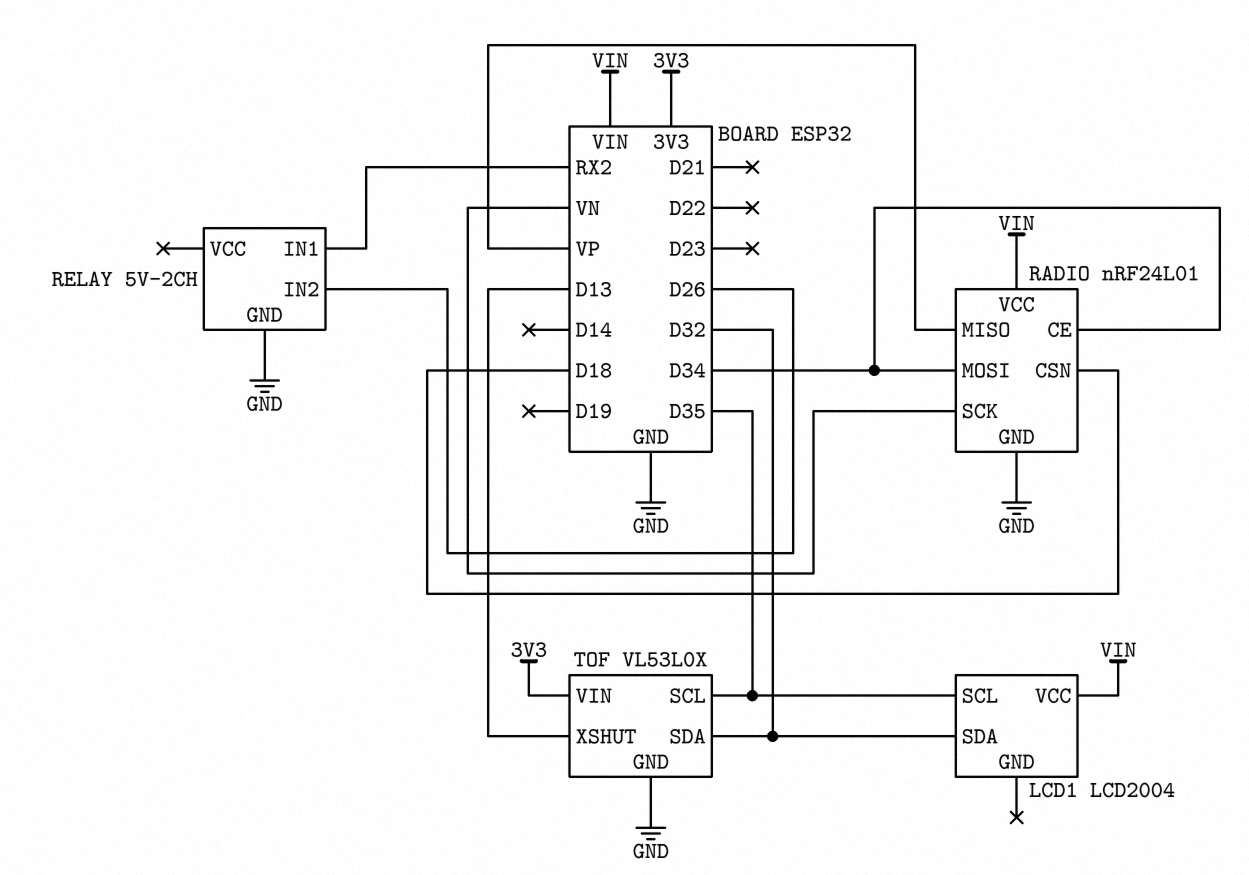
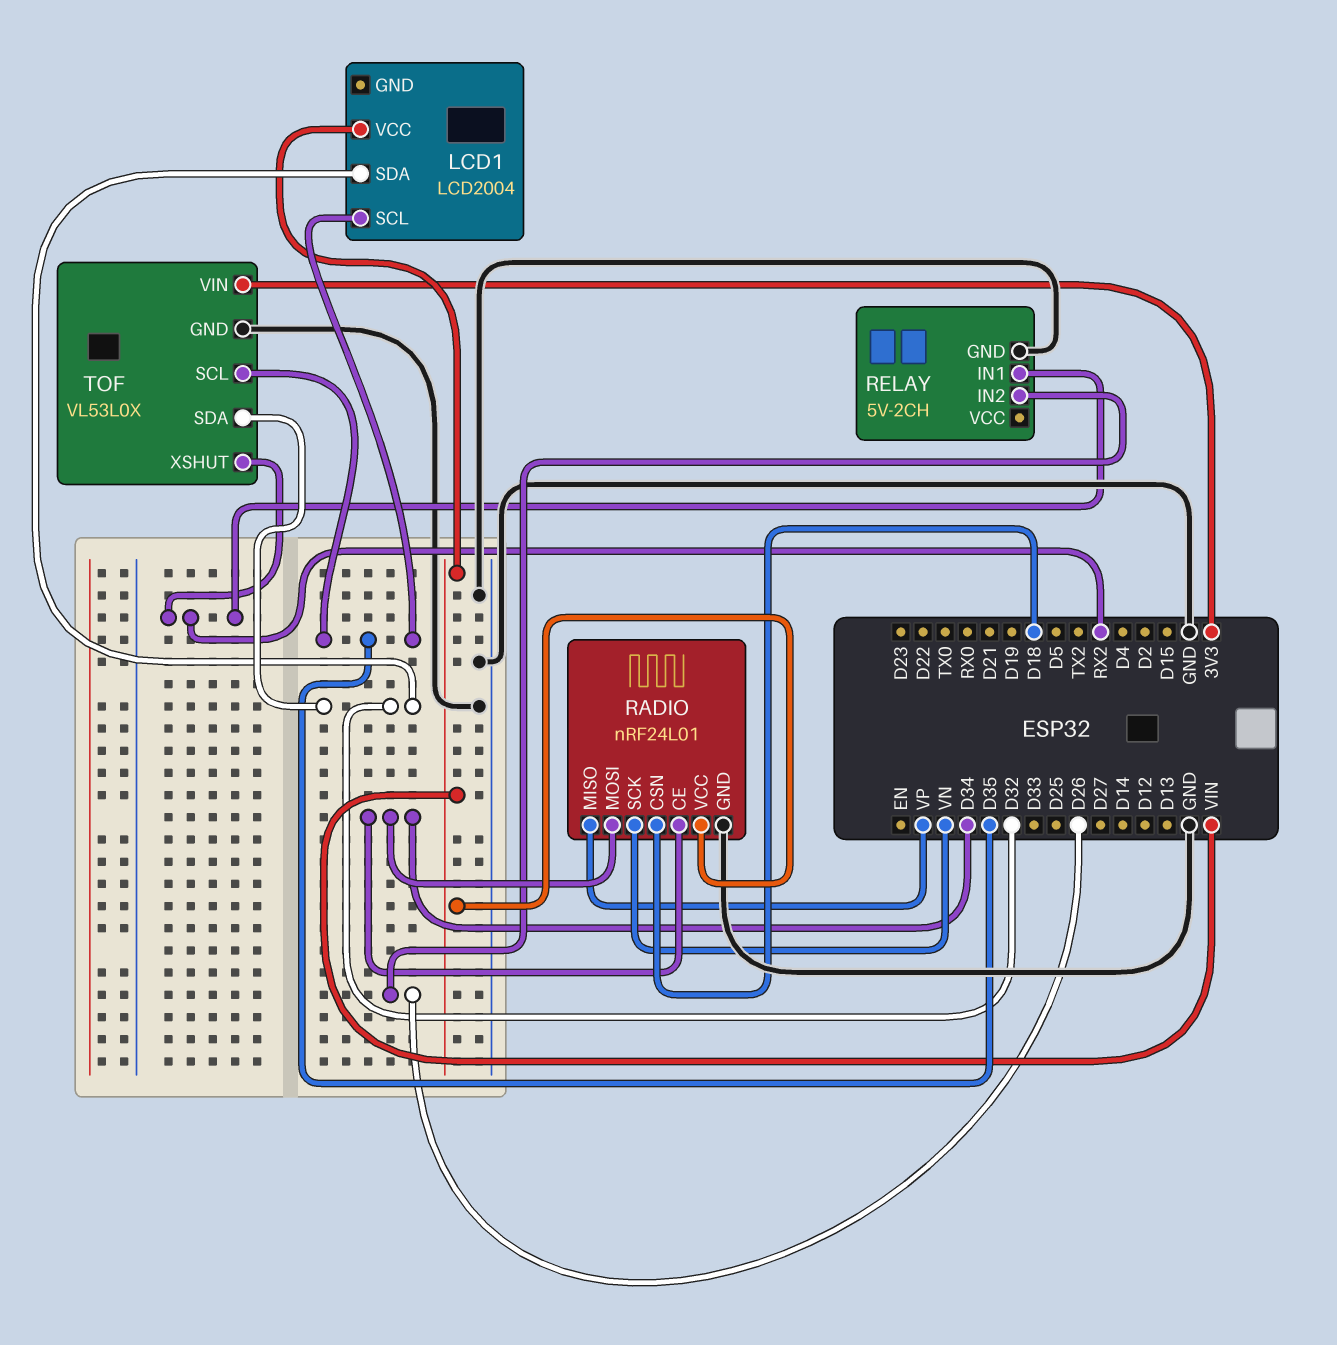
TOF pin XSHUT: D13 -> RX2

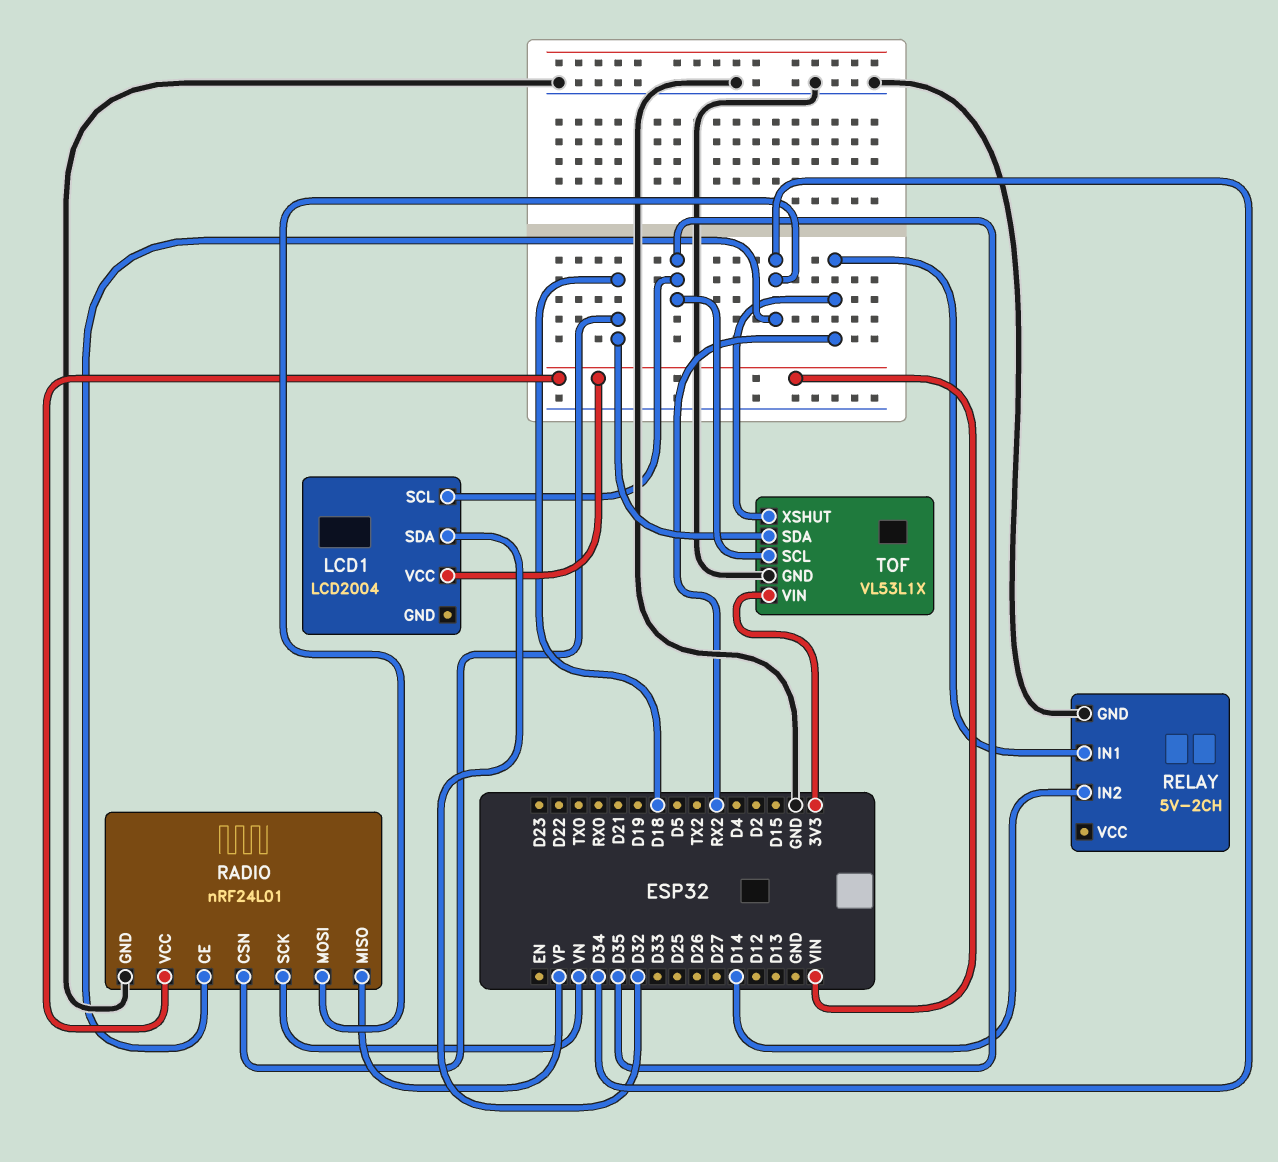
RELAY pin IN2: D26 -> D14
TOF: VL53L0X -> VL53L1X
TOF pin SDA: D32 -> D18

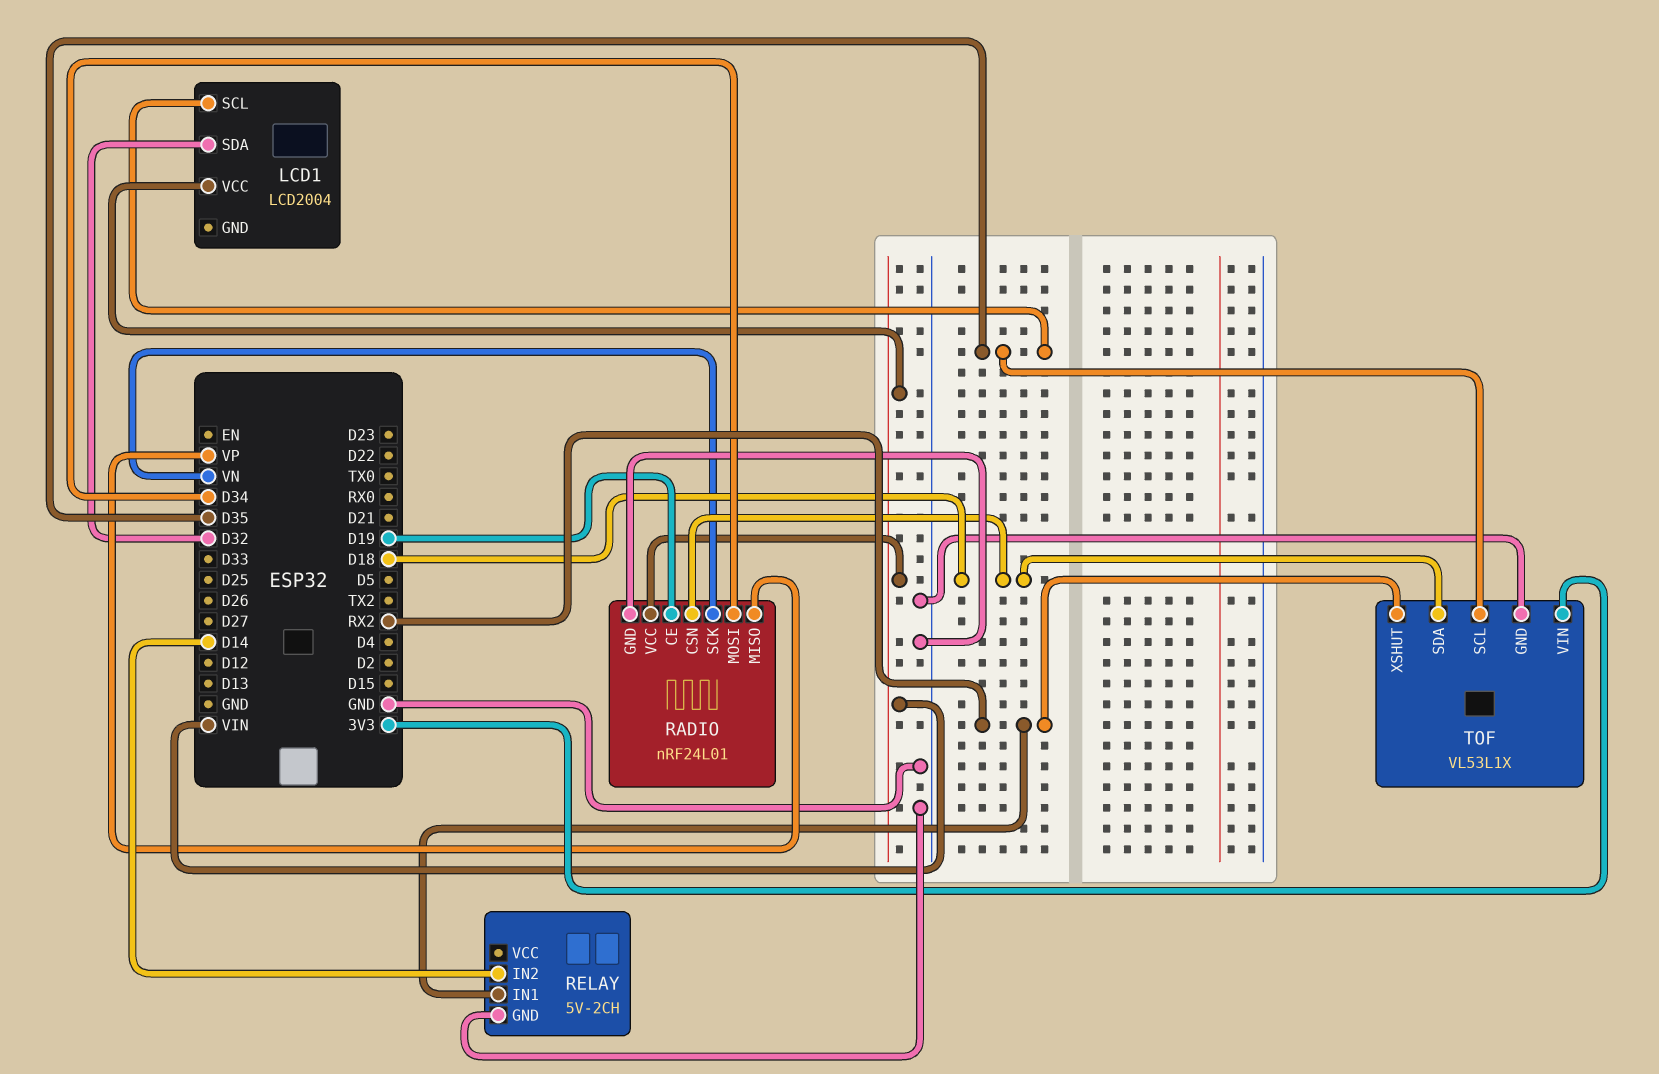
RADIO pin CE: D34 -> D19

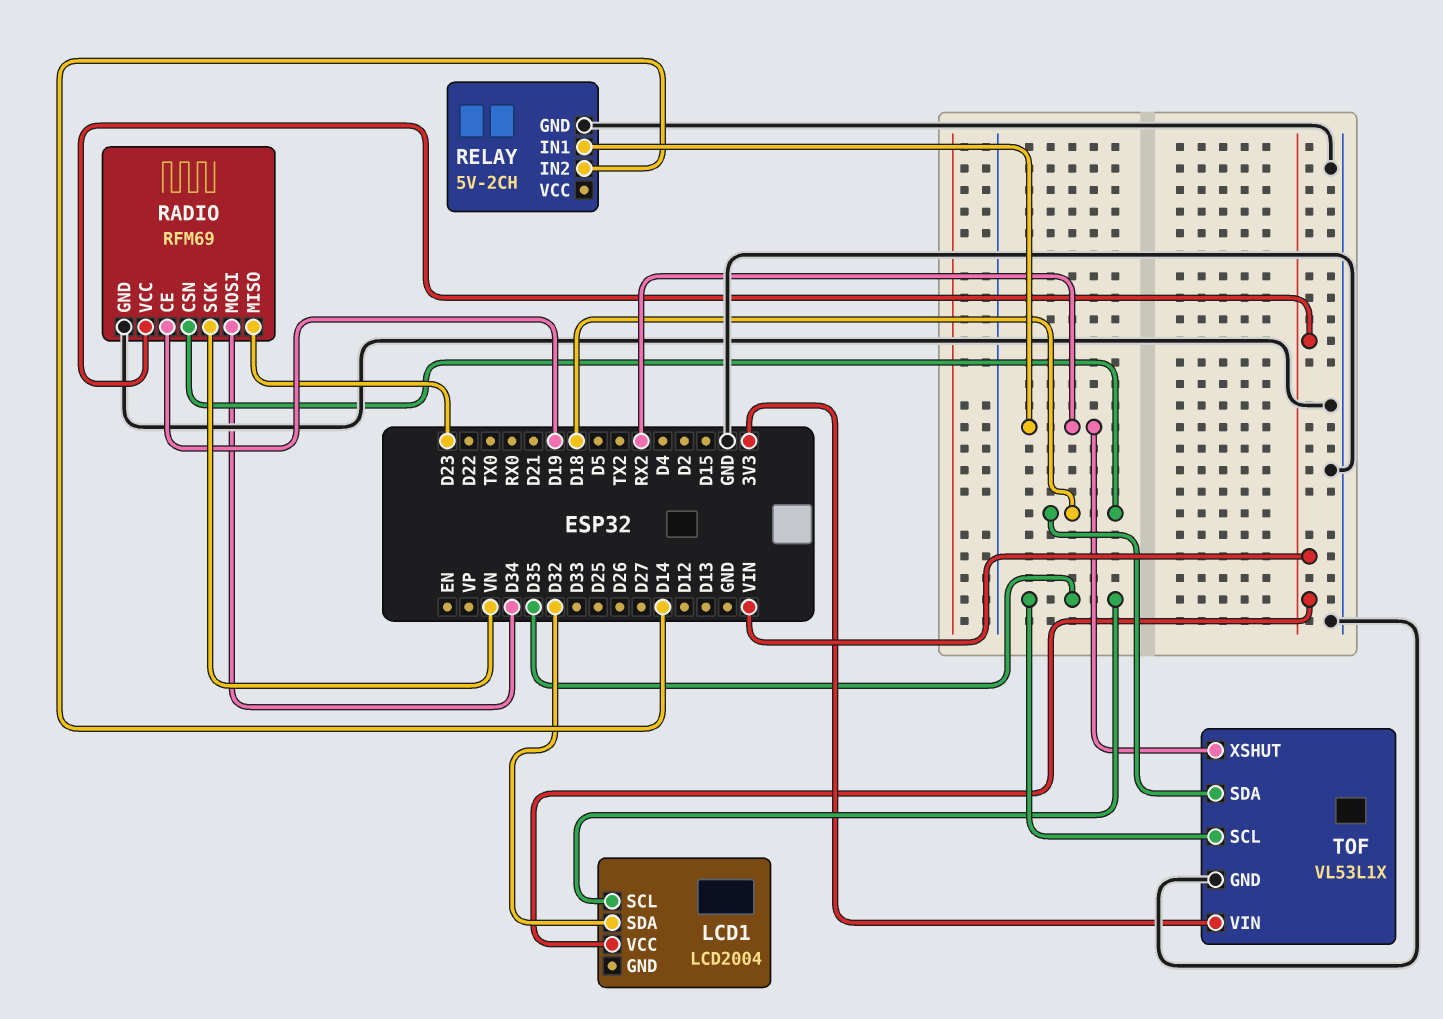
RADIO: nRF24L01 -> RFM69
RADIO pin MISO: VP -> D23

